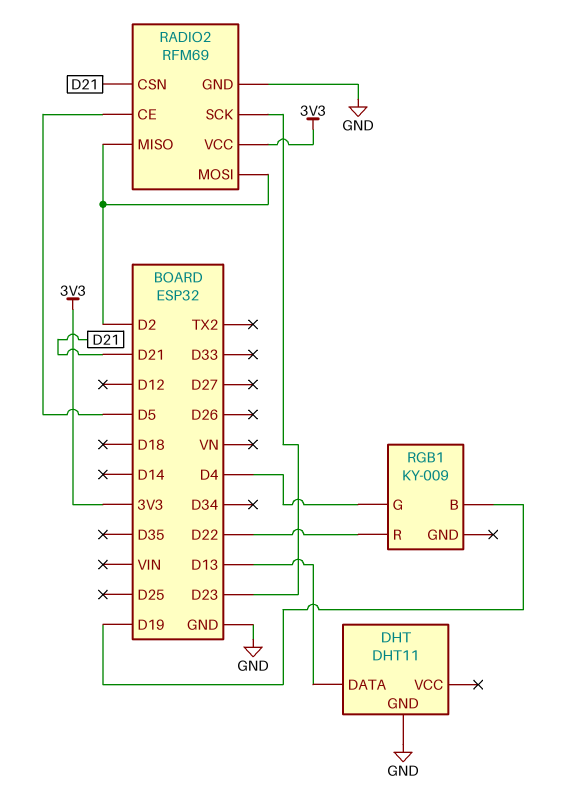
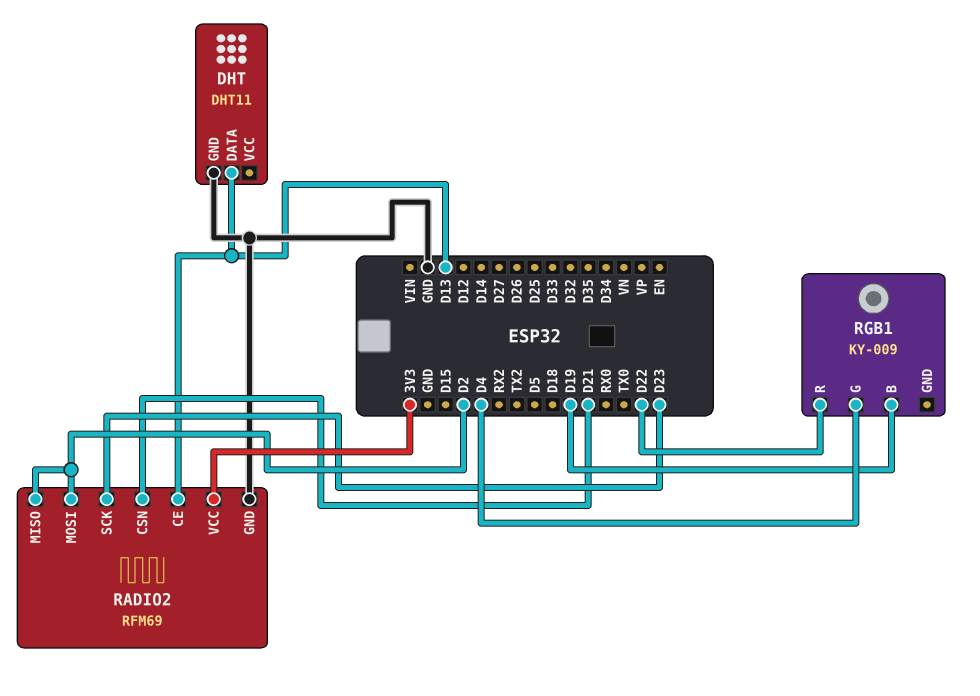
RADIO2 pin CE: D5 -> D13

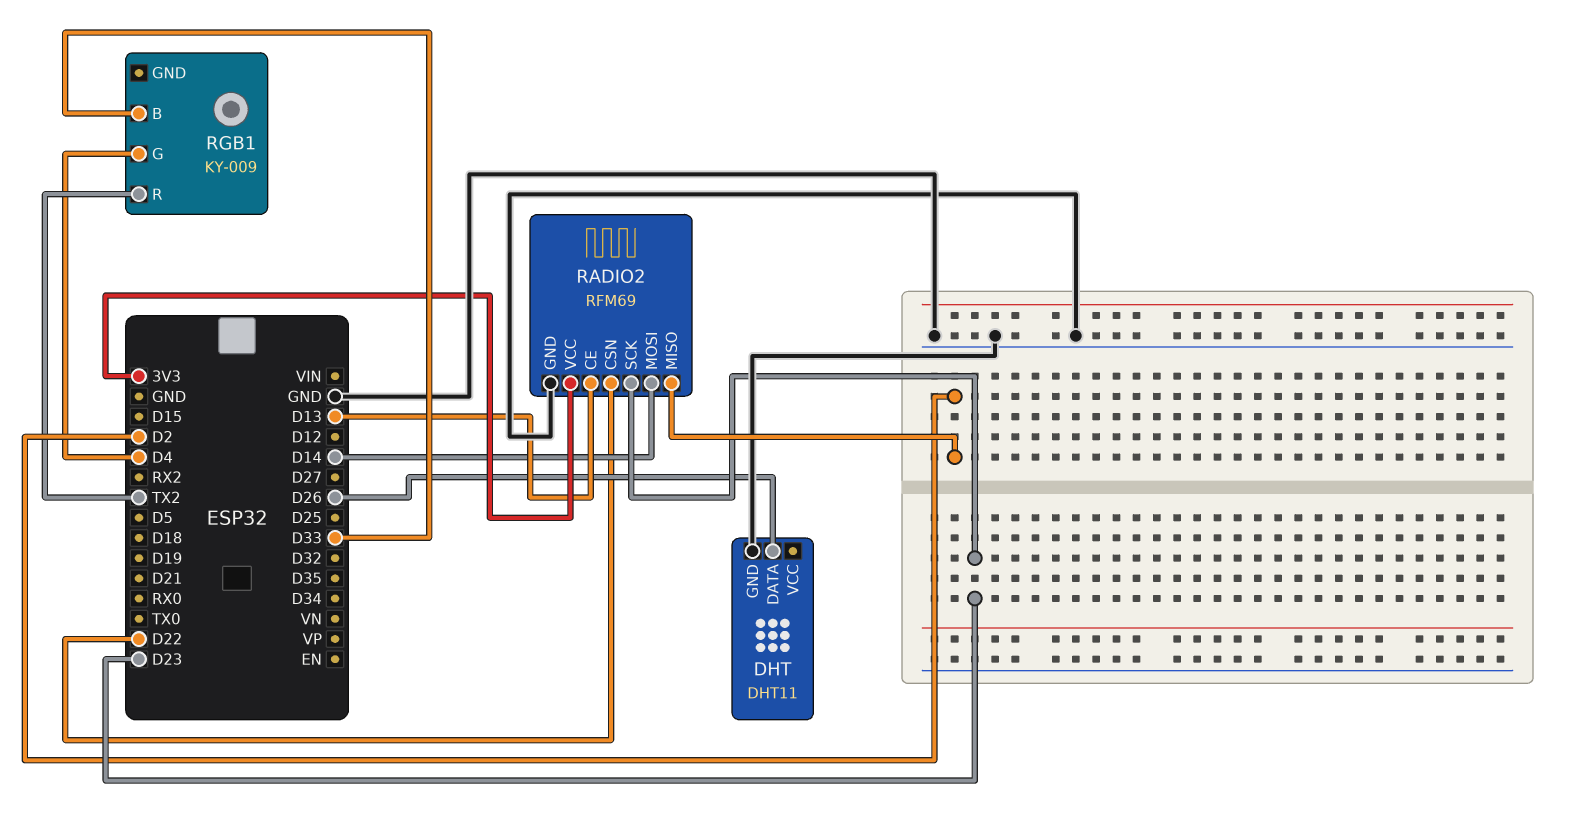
DHT pin DATA: D13 -> D26
RADIO2 pin CSN: D21 -> D22
RADIO2 pin MOSI: D2 -> D14
RGB1 pin B: D19 -> D33
RGB1 pin R: D22 -> TX2

